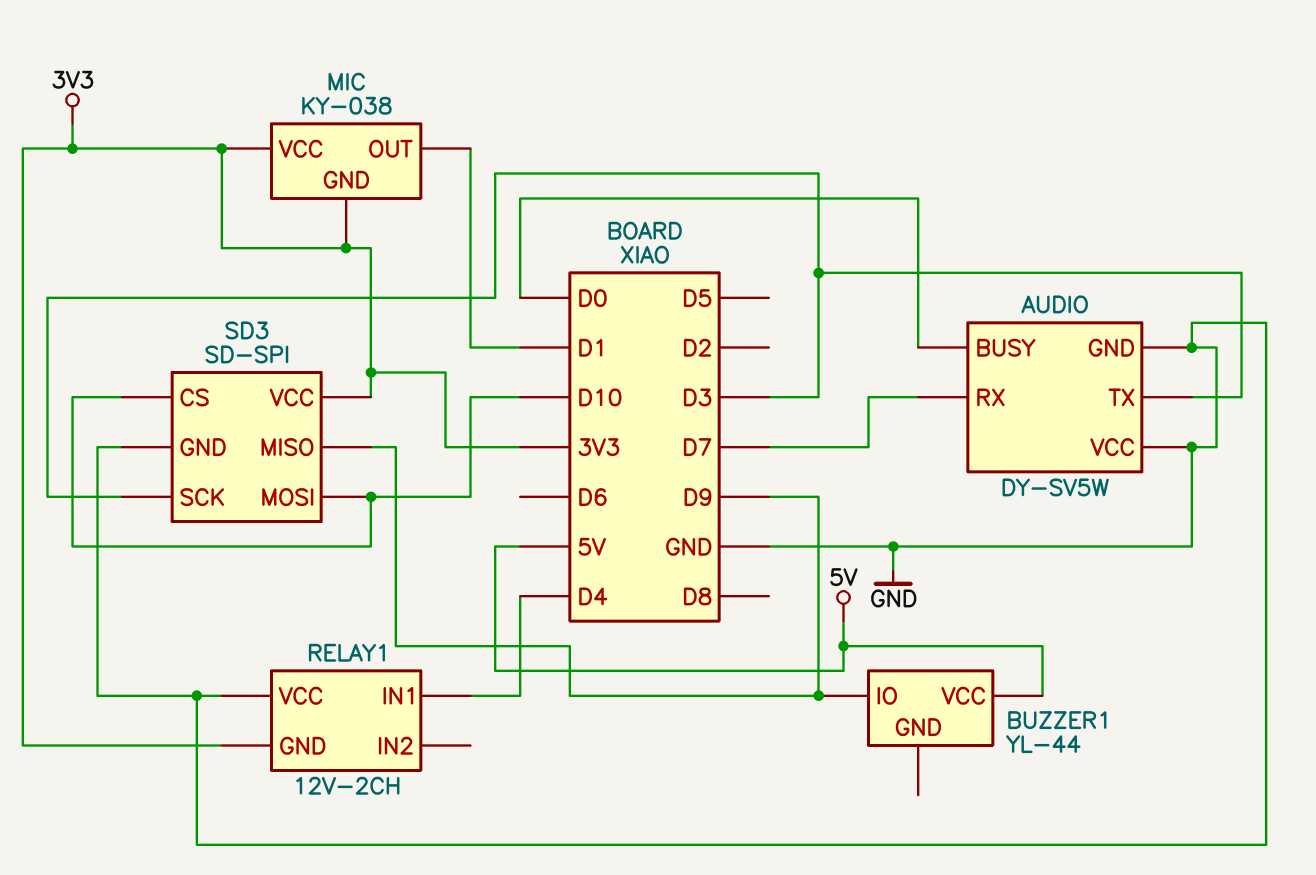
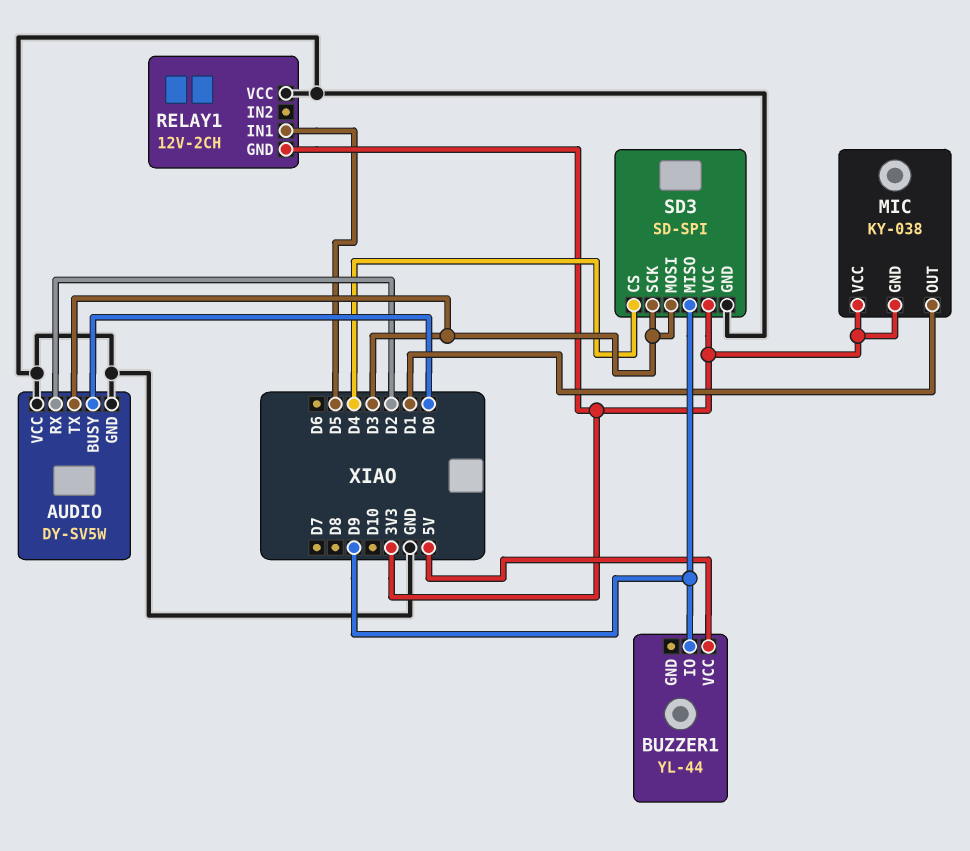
AUDIO pin RX: D7 -> D2
RELAY1 pin IN1: D4 -> D5
SD3 pin CS: D10 -> D4
SD3 pin MOSI: D10 -> D3

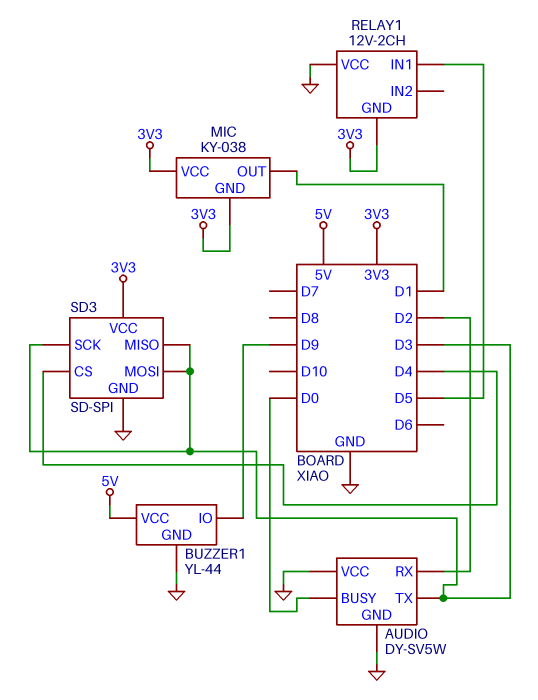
BUZZER1 pin GND: none -> GND
SD3 pin MISO: D9 -> D3

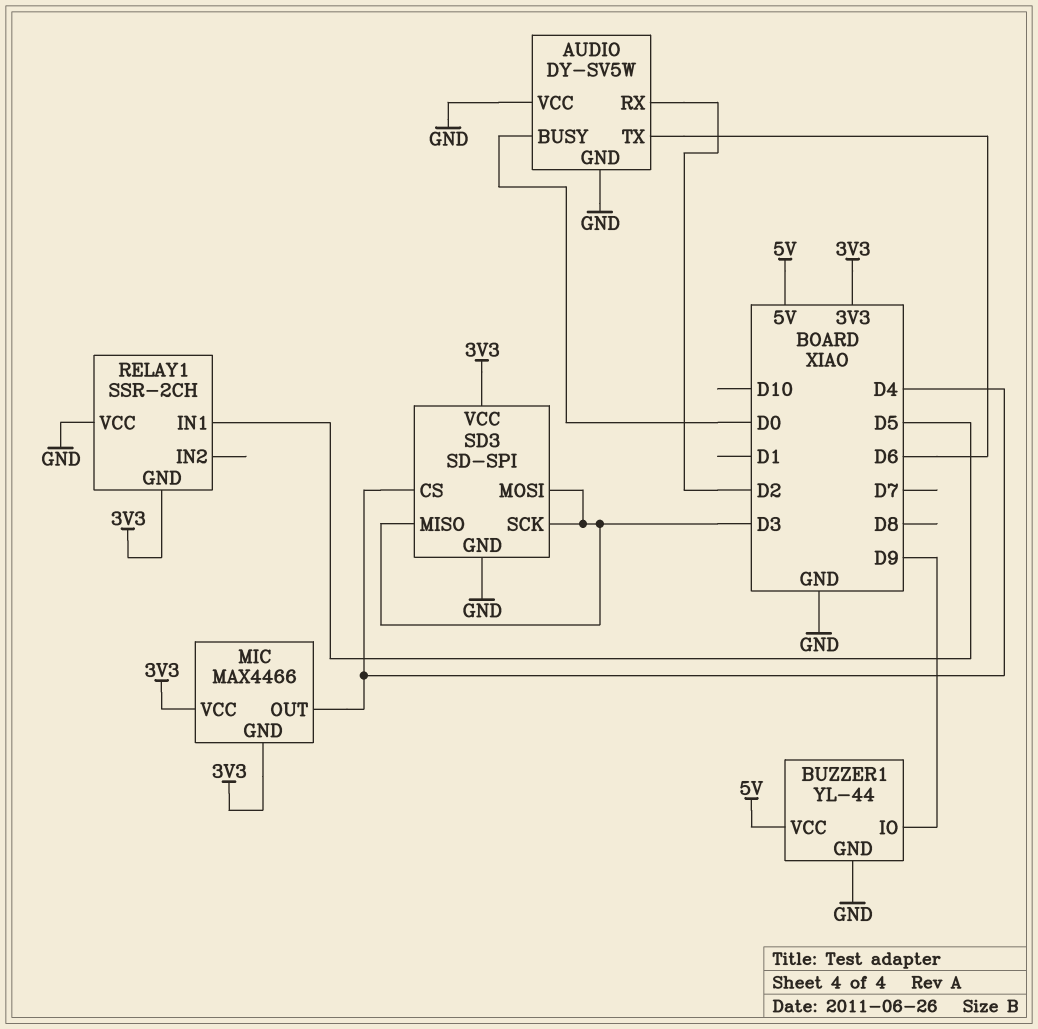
AUDIO pin TX: D3 -> D6
MIC: KY-038 -> MAX4466
MIC pin OUT: D1 -> D4
RELAY1: 12V-2CH -> SSR-2CH

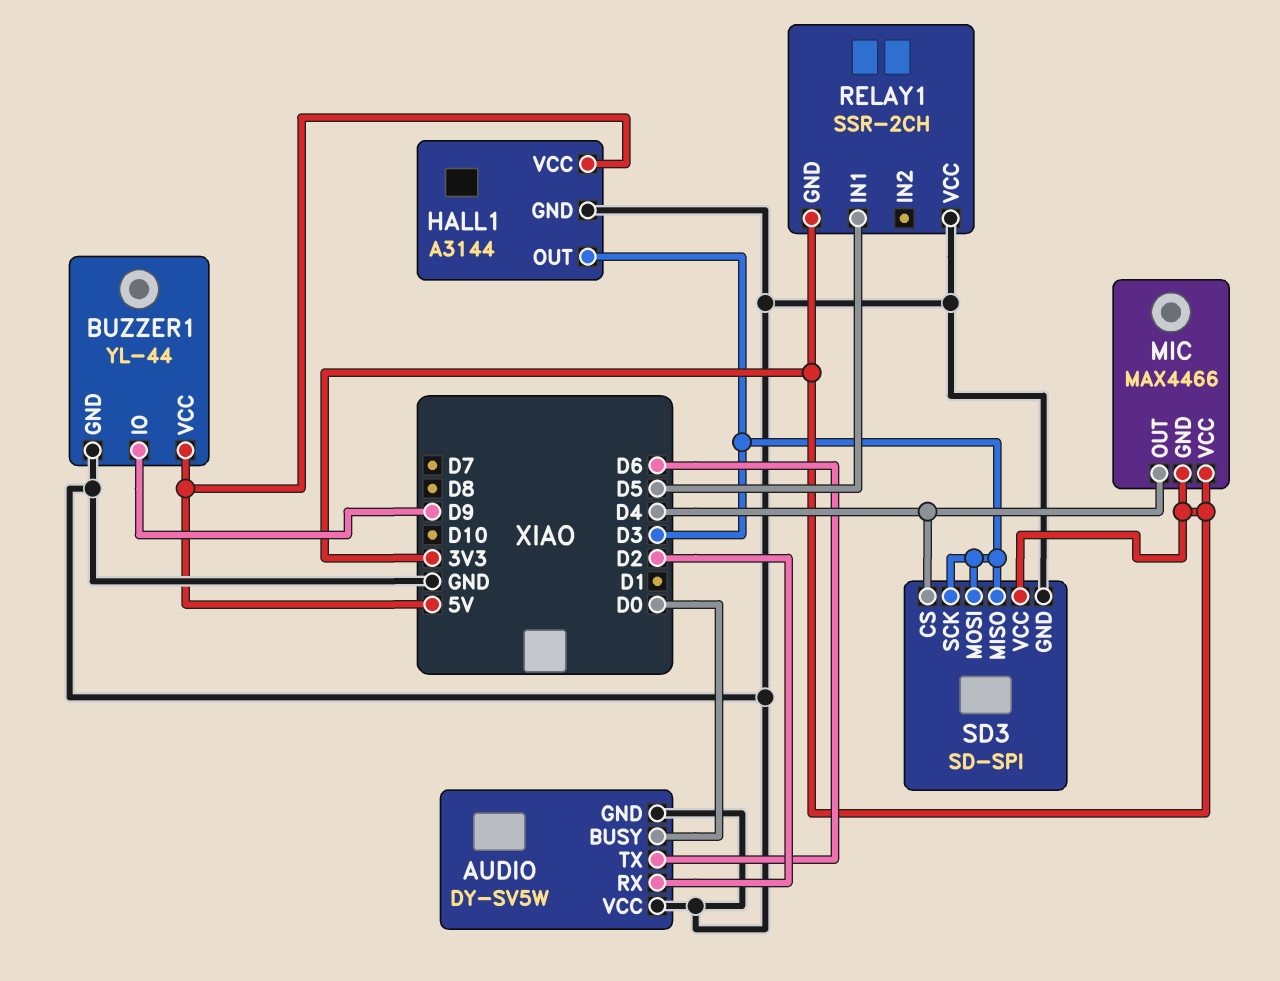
HALL1: none -> A3144
HALL1 pin GND: none -> GND
HALL1 pin OUT: none -> D3
HALL1 pin VCC: none -> 5V

